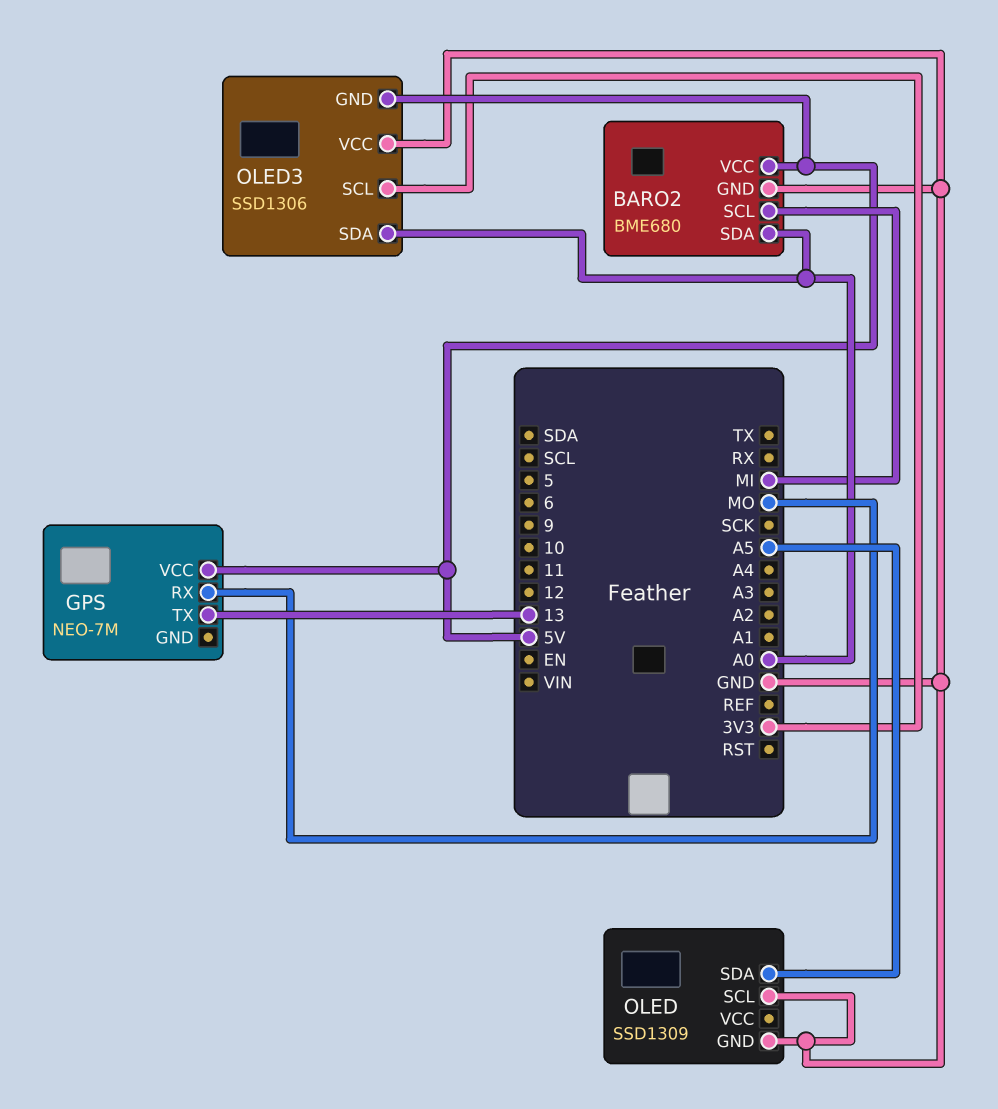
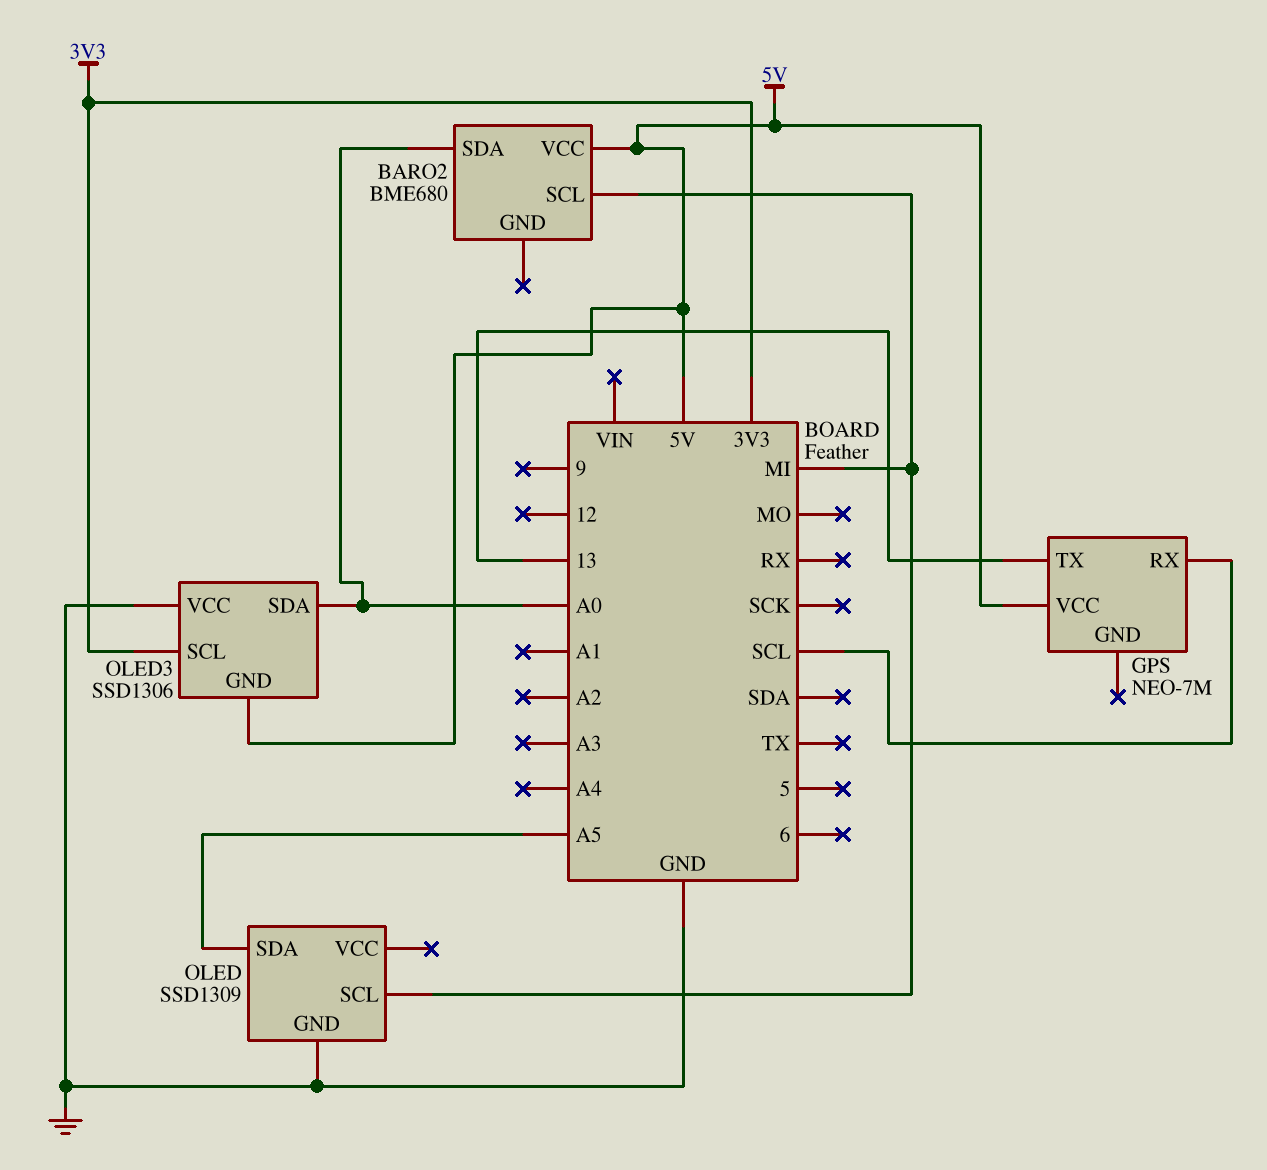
BARO2 pin GND: GND -> none
GPS pin RX: MO -> SCL
OLED pin SCL: GND -> MI

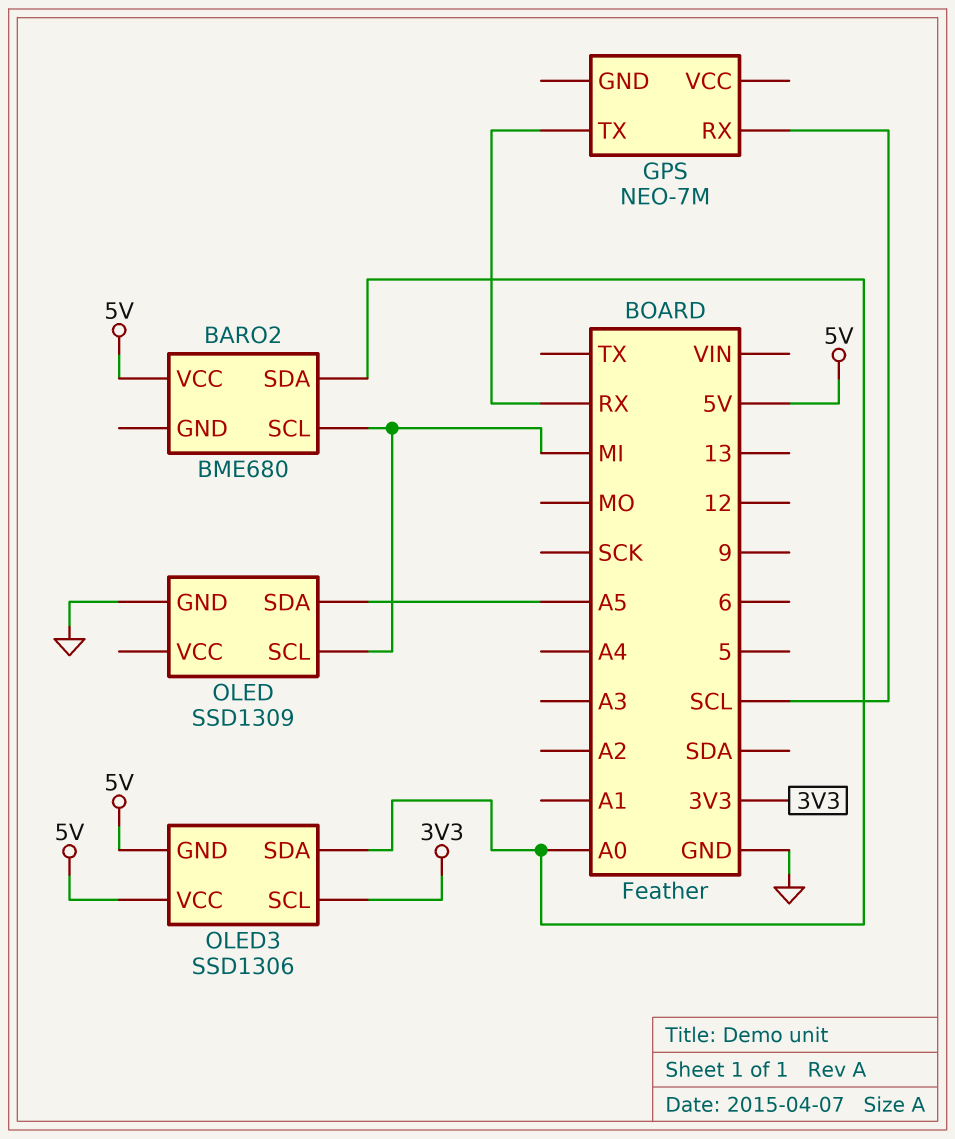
GPS pin TX: 13 -> RX
GPS pin VCC: 5V -> none
OLED3 pin VCC: GND -> 5V

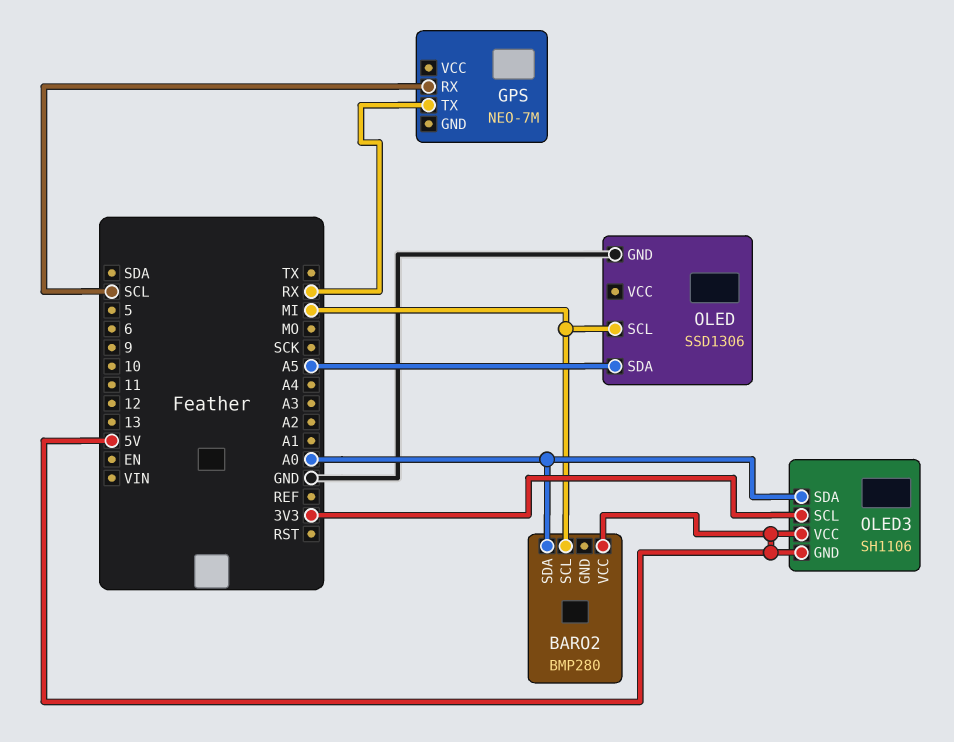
BARO2: BME680 -> BMP280
OLED: SSD1309 -> SSD1306
OLED3: SSD1306 -> SH1106

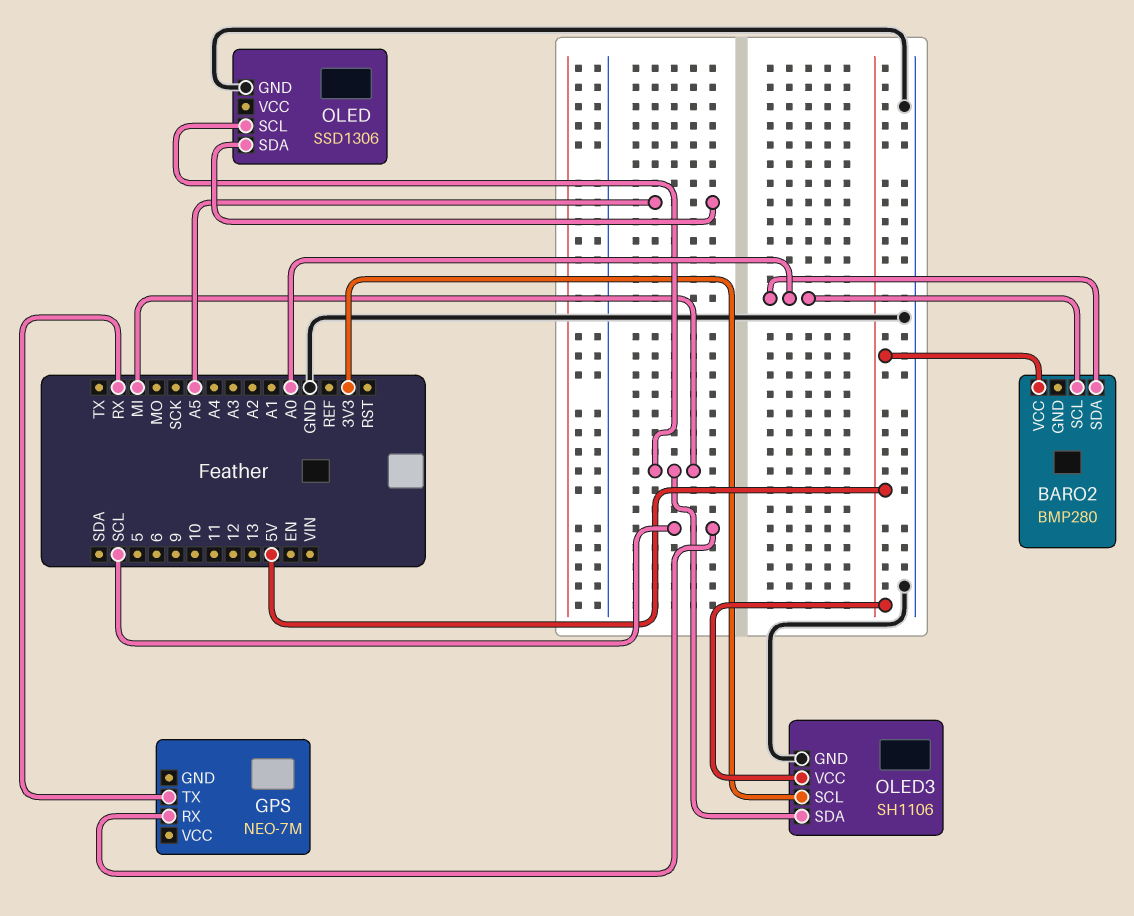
BARO2 pin SCL: MI -> A0
OLED3 pin GND: 5V -> GND
OLED3 pin SDA: A0 -> MI

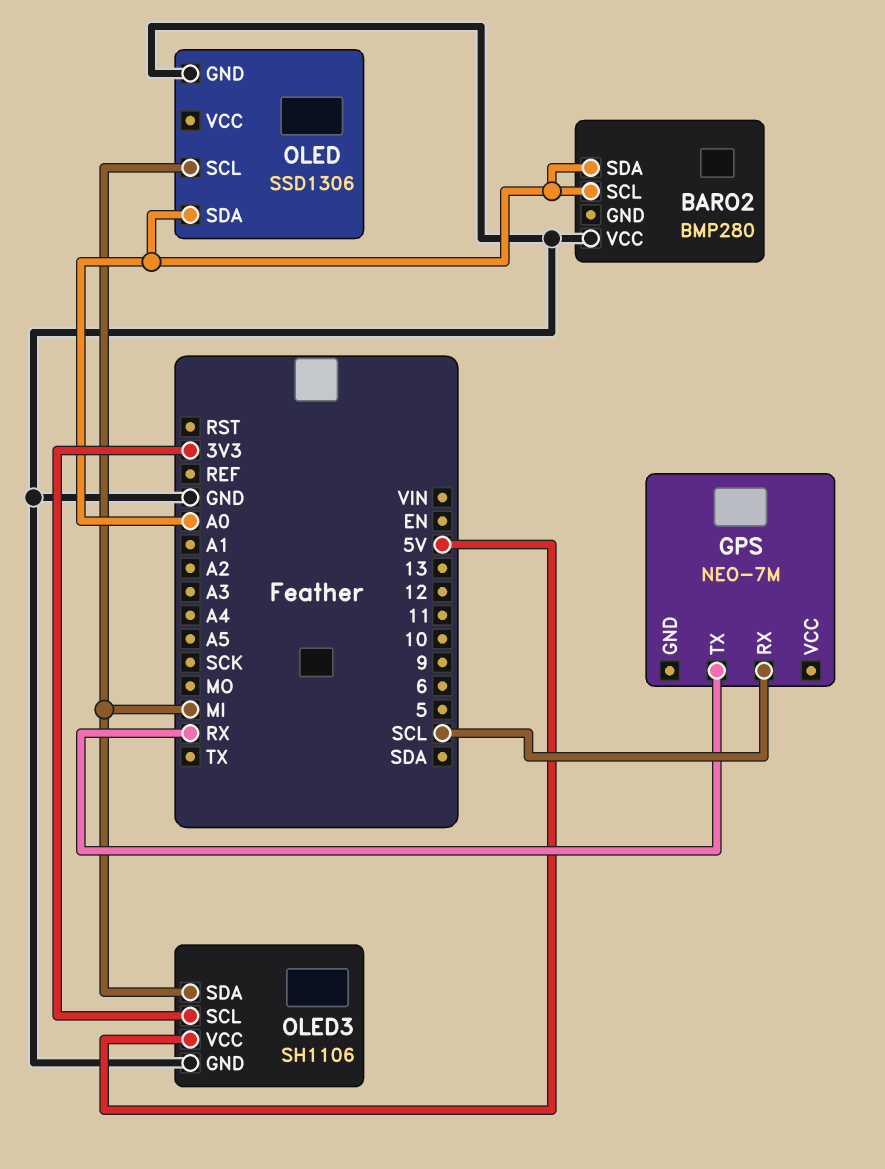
BARO2 pin VCC: 5V -> GND
OLED pin SDA: A5 -> A0

